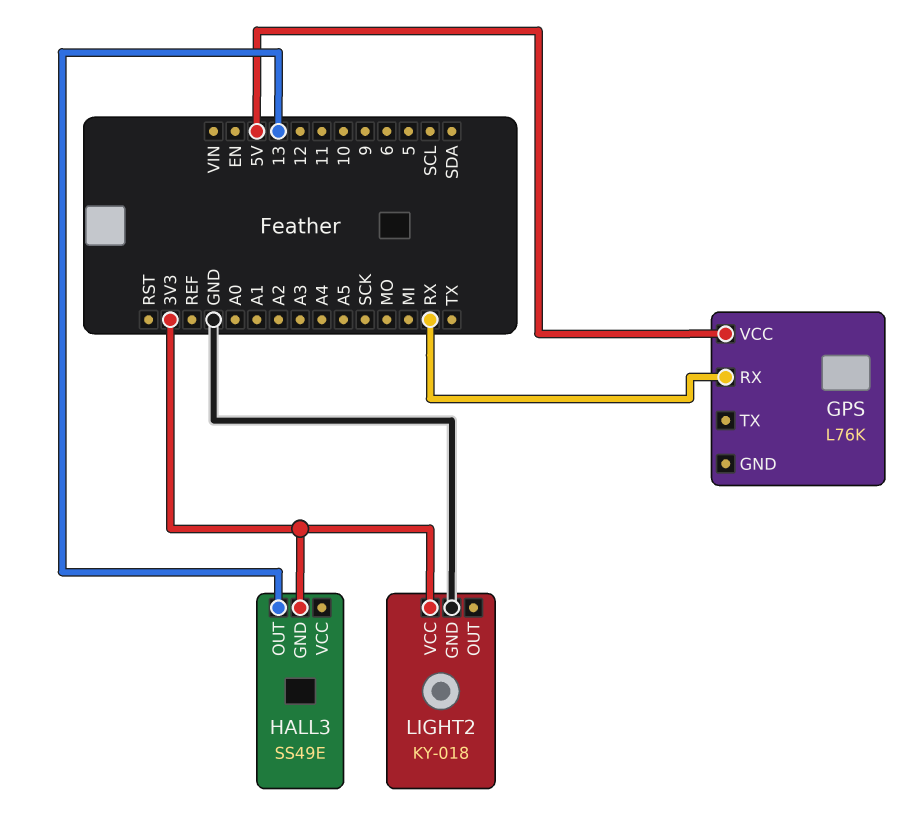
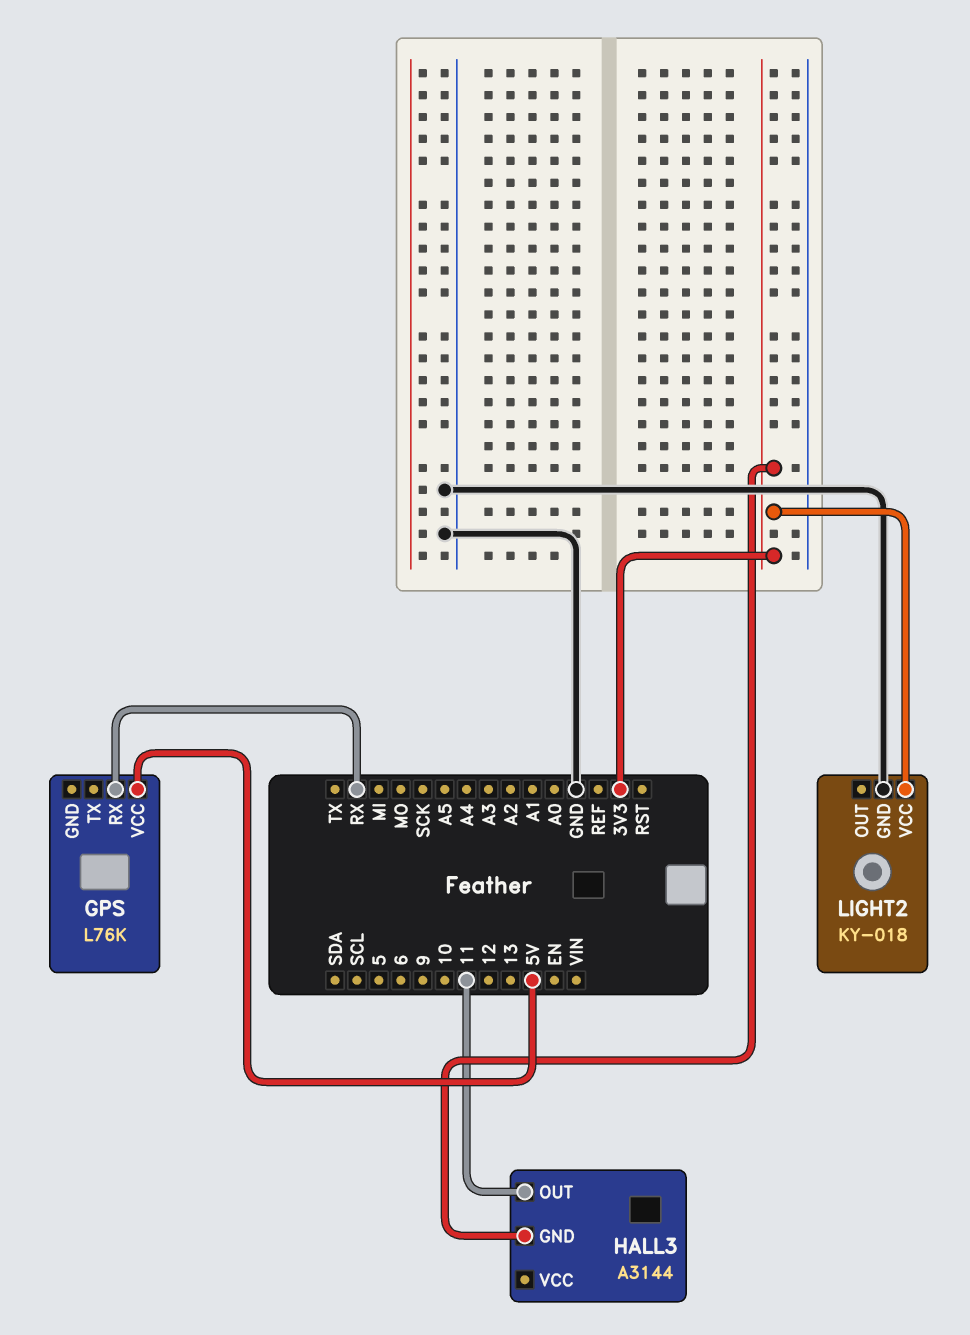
HALL3: SS49E -> A3144
HALL3 pin OUT: 13 -> 11

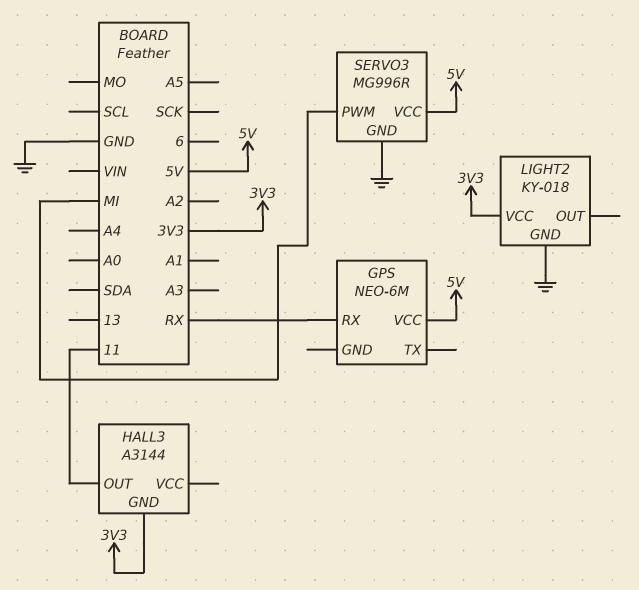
GPS: L76K -> NEO-6M
SERVO3: none -> MG996R
SERVO3 pin GND: none -> GND
SERVO3 pin PWM: none -> MI
SERVO3 pin VCC: none -> 5V

